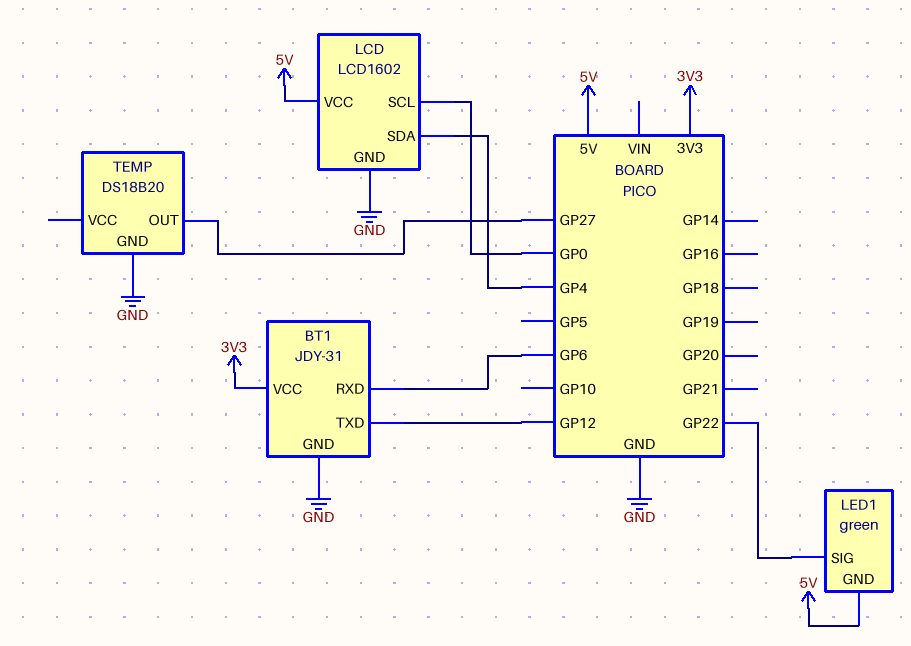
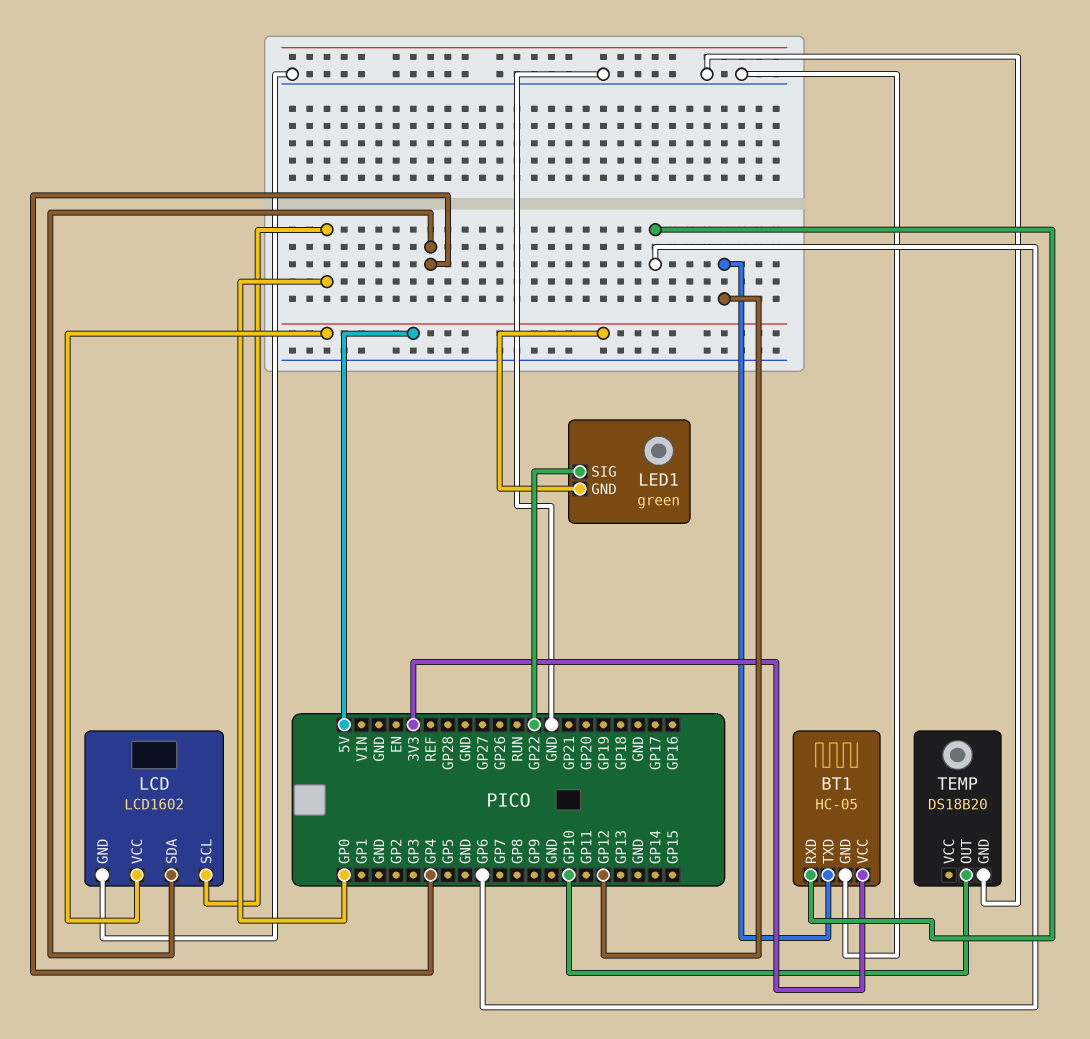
BT1: JDY-31 -> HC-05
TEMP pin OUT: GP27 -> GP10

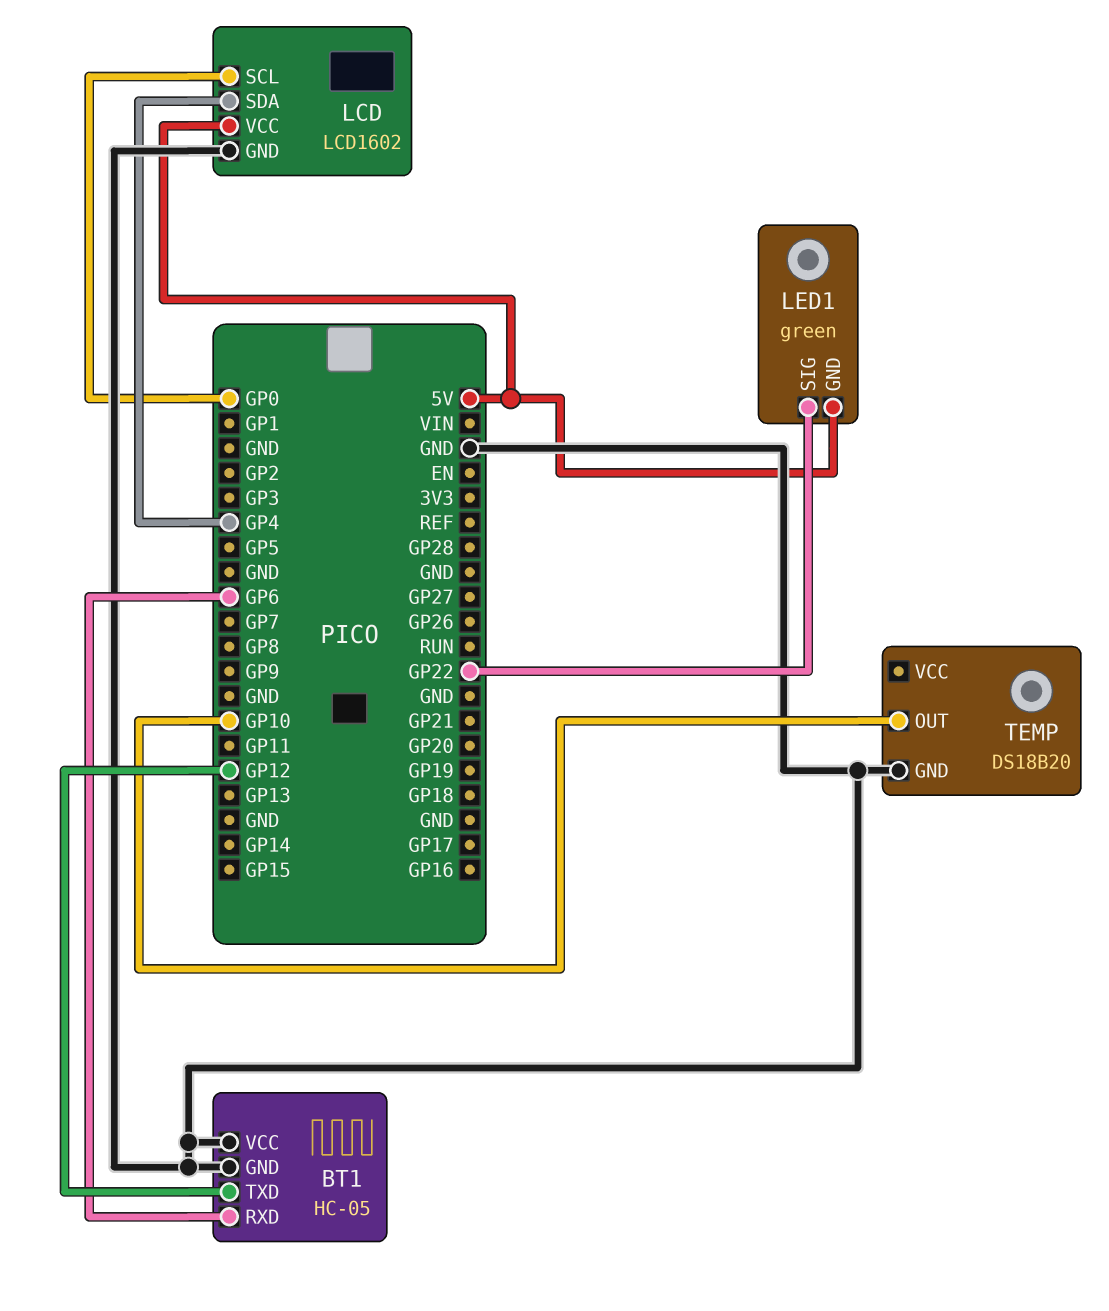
BT1 pin VCC: 3V3 -> GND

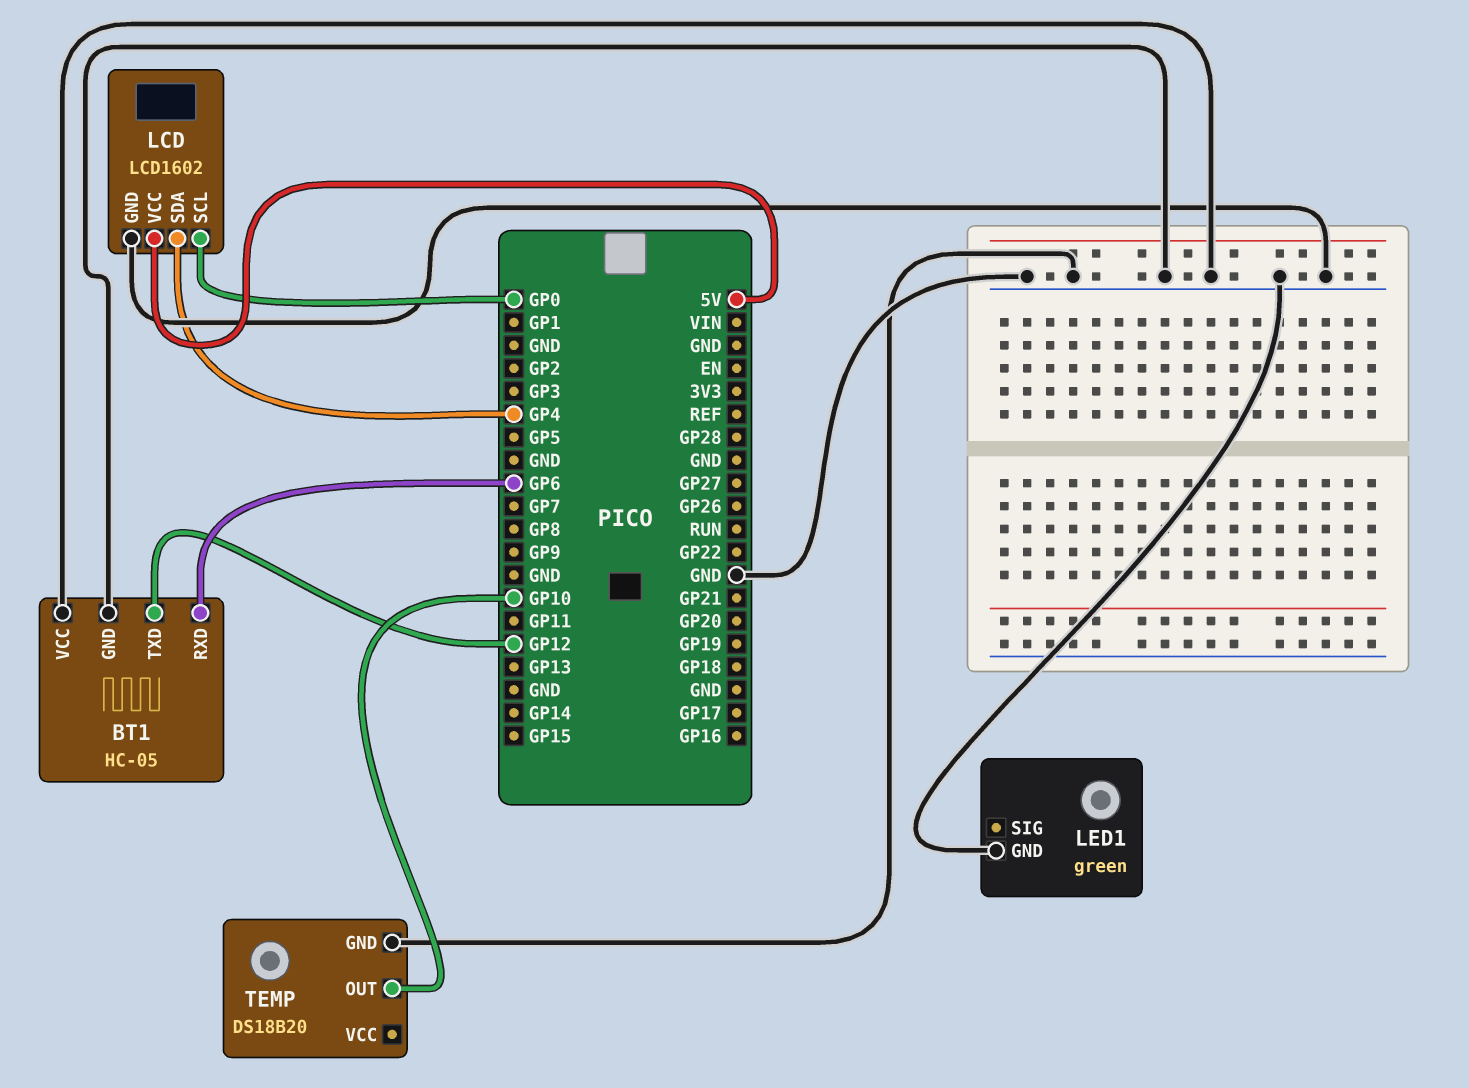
LED1 pin GND: 5V -> GND
LED1 pin SIG: GP22 -> none

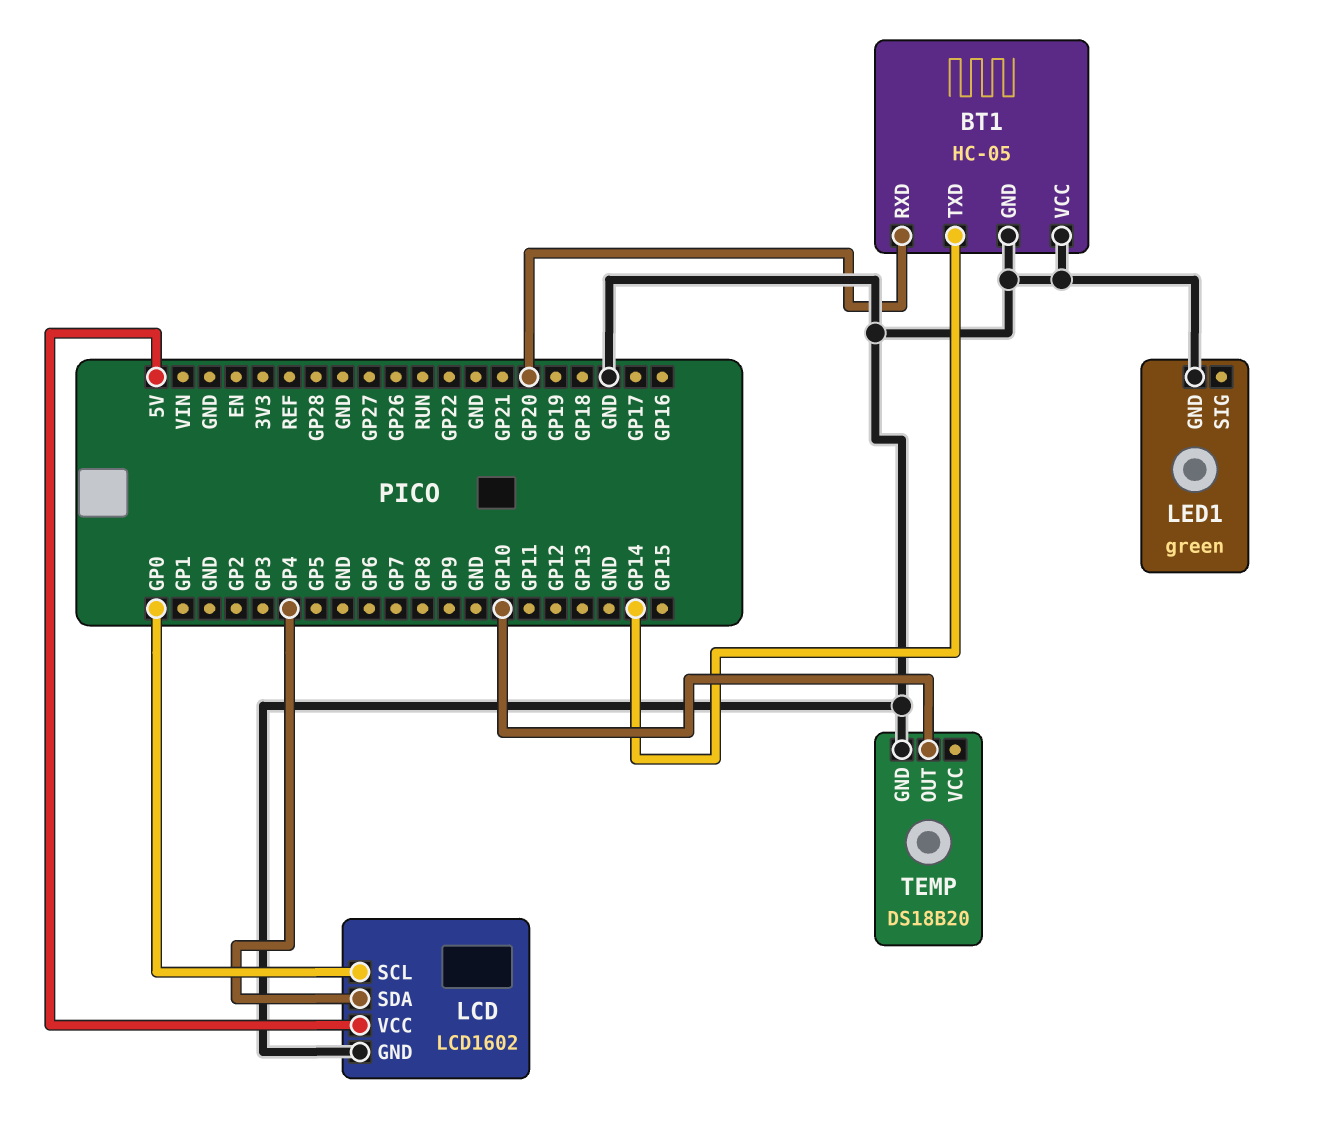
BT1 pin RXD: GP6 -> GP20
BT1 pin TXD: GP12 -> GP14

